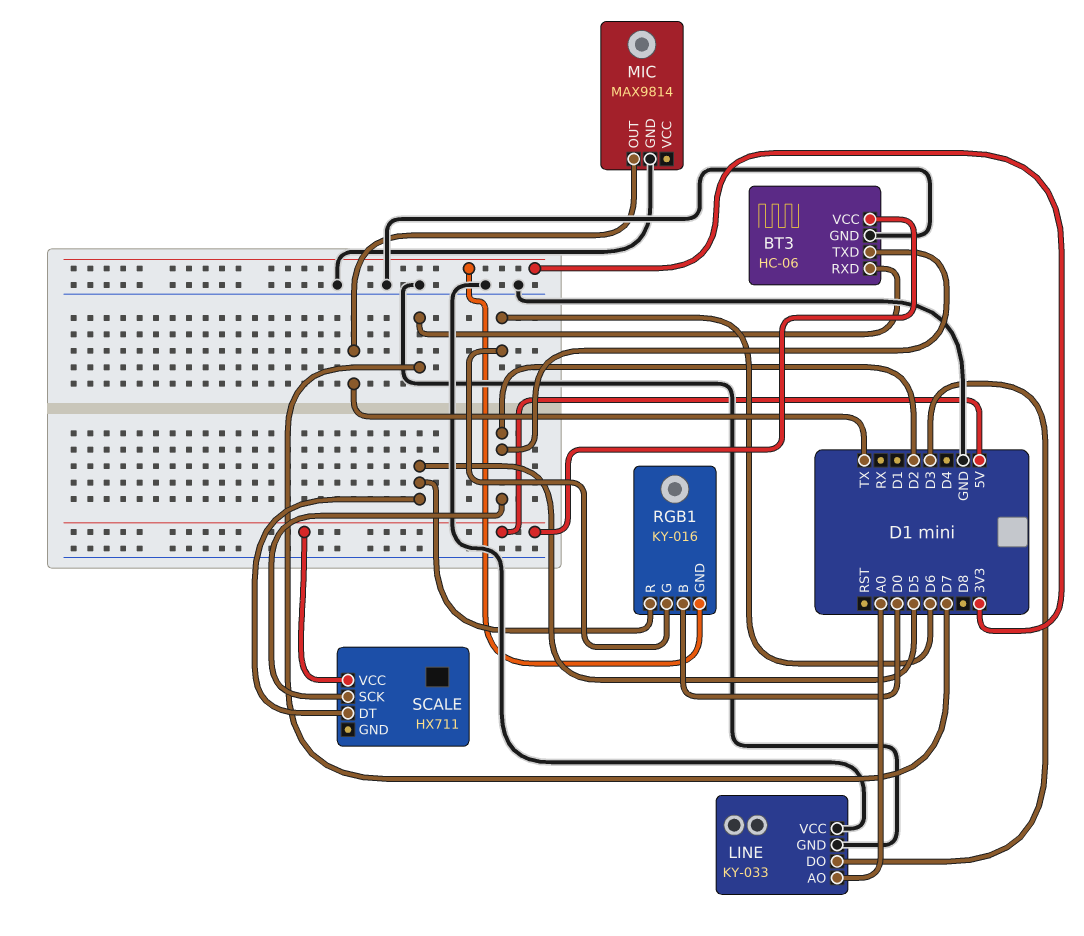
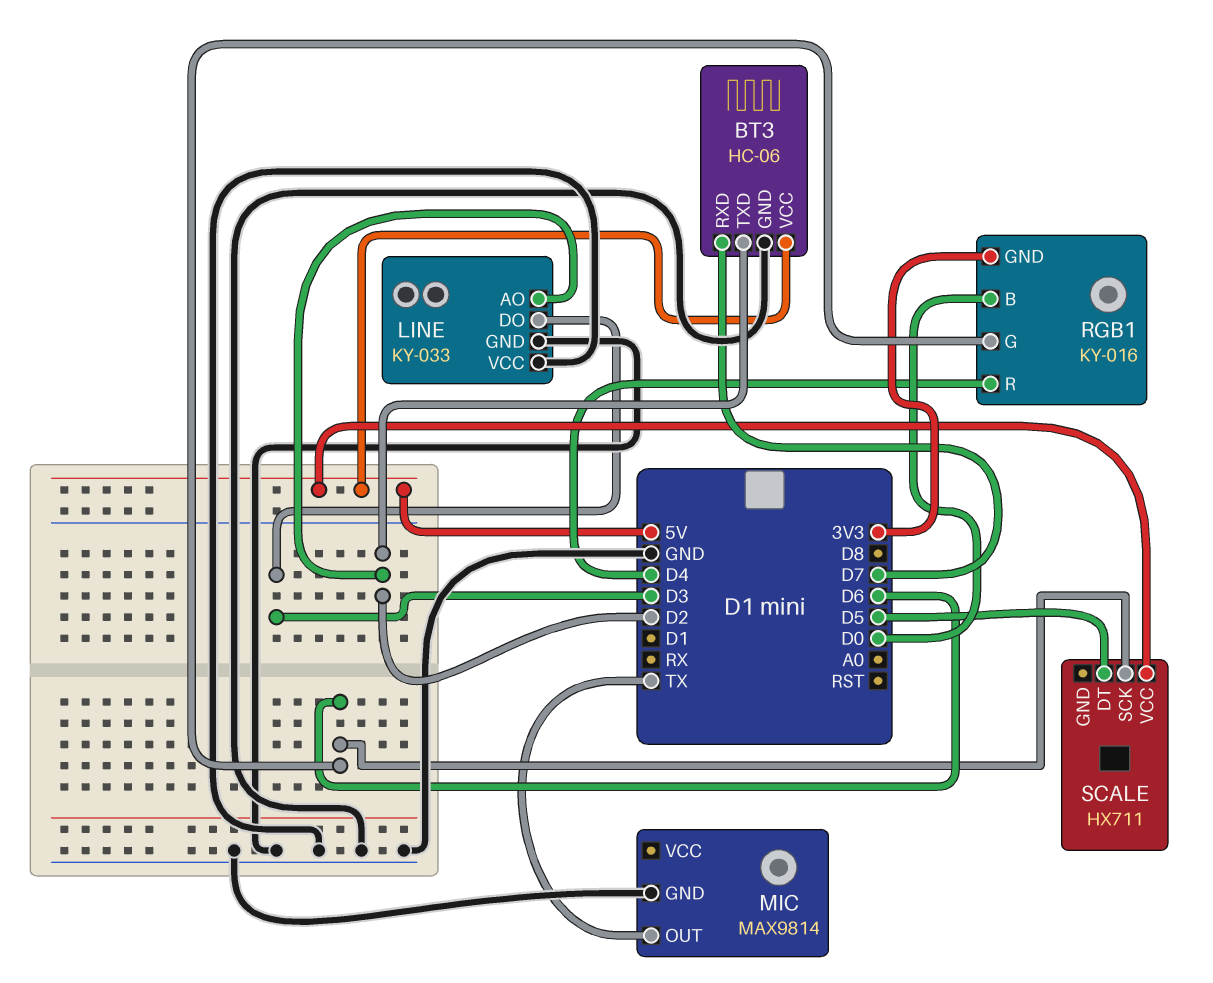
LINE pin AO: A0 -> D2
RGB1 pin R: D5 -> D4
SCALE pin SCK: D2 -> D6

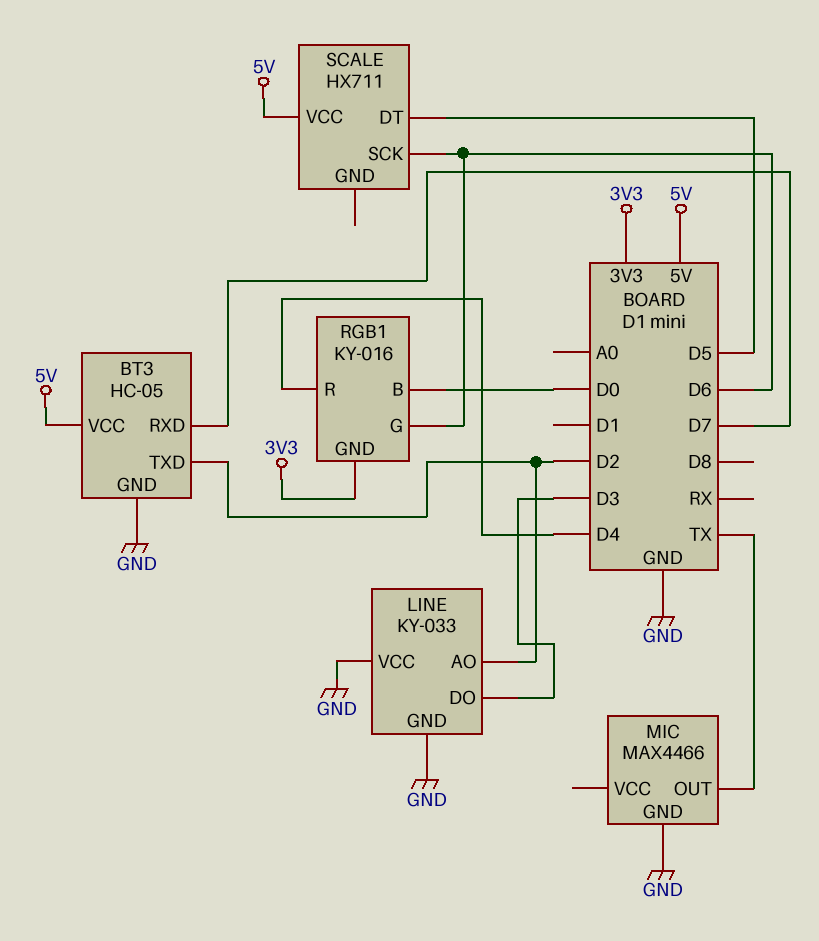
BT3: HC-06 -> HC-05
MIC: MAX9814 -> MAX4466

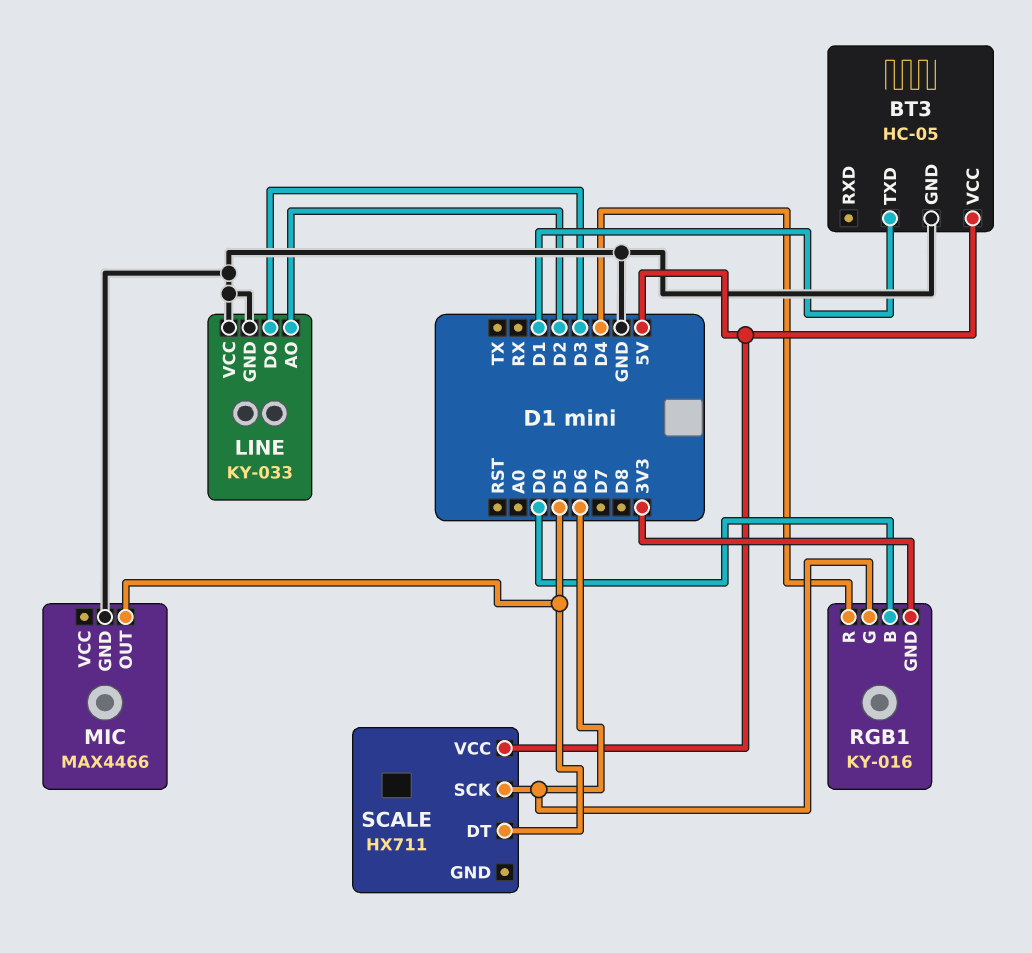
BT3 pin RXD: D7 -> none
BT3 pin TXD: D2 -> D1
MIC pin OUT: TX -> D5

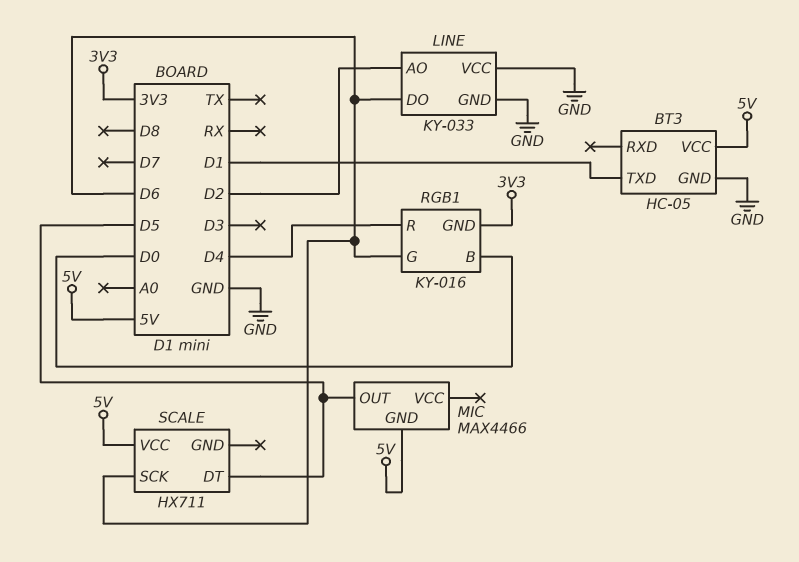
LINE pin DO: D3 -> D6
MIC pin GND: GND -> 5V

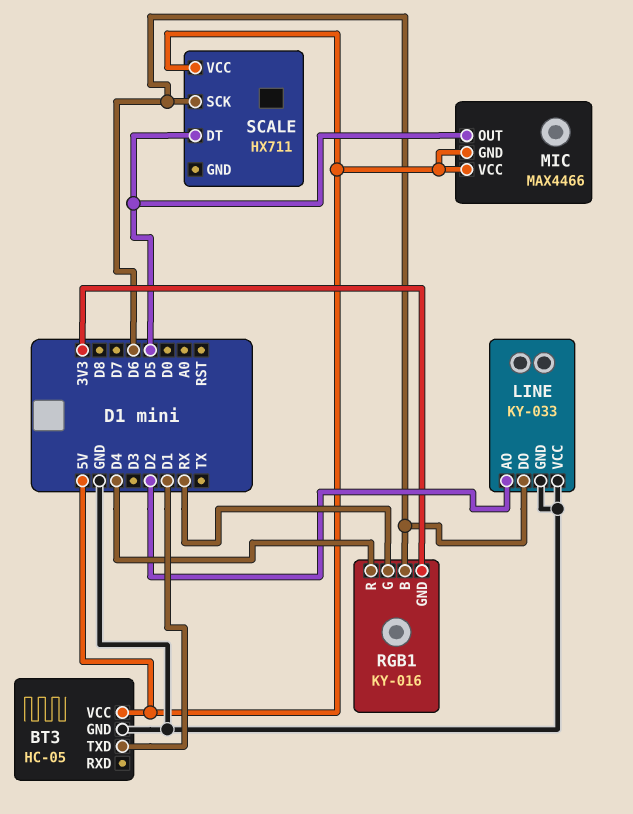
MIC pin VCC: none -> 5V
RGB1 pin B: D0 -> D6
RGB1 pin G: D6 -> RX

